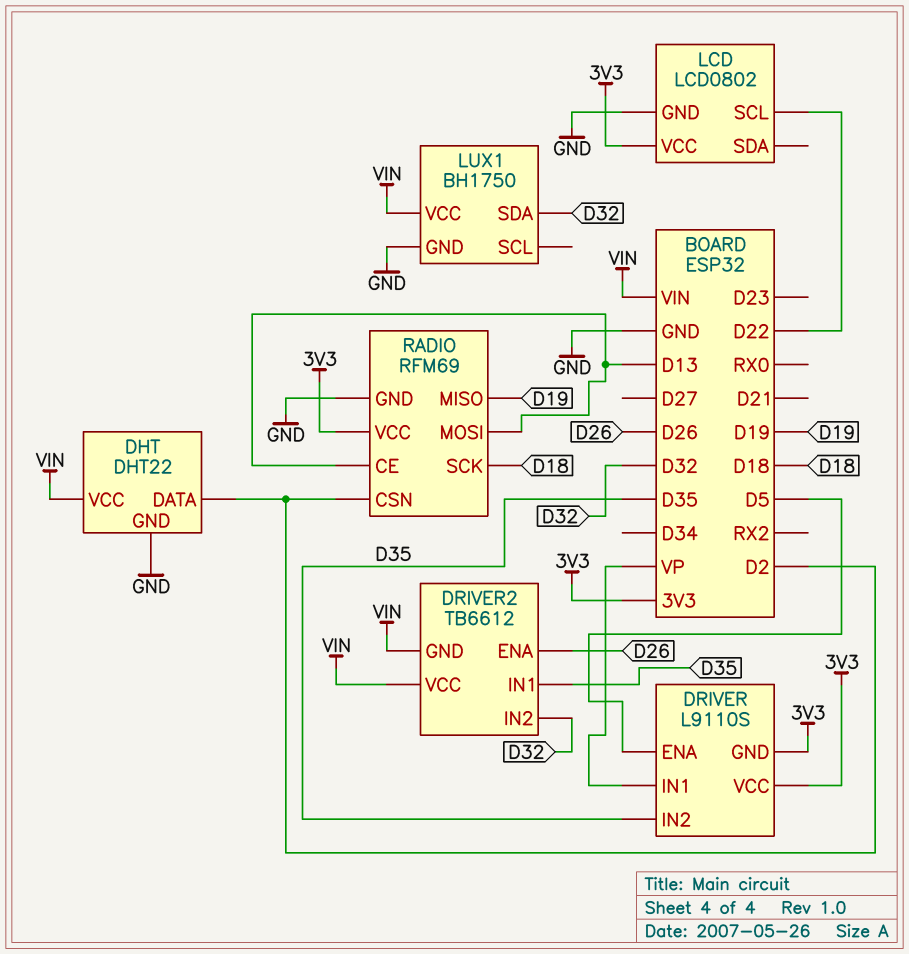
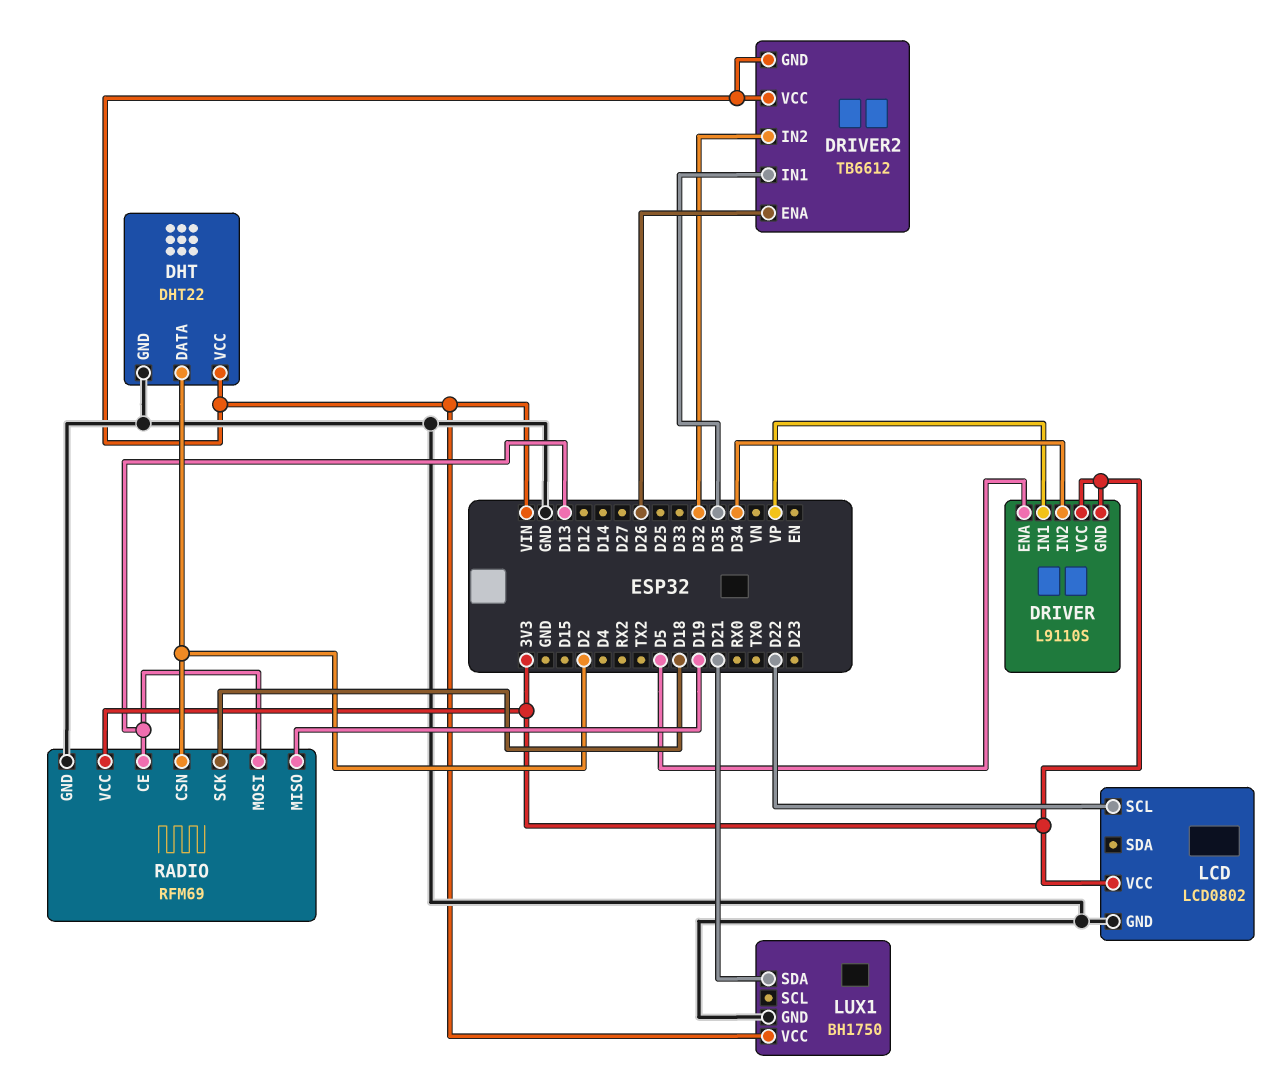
DRIVER pin IN2: D35 -> D34
LUX1 pin SDA: D32 -> D21

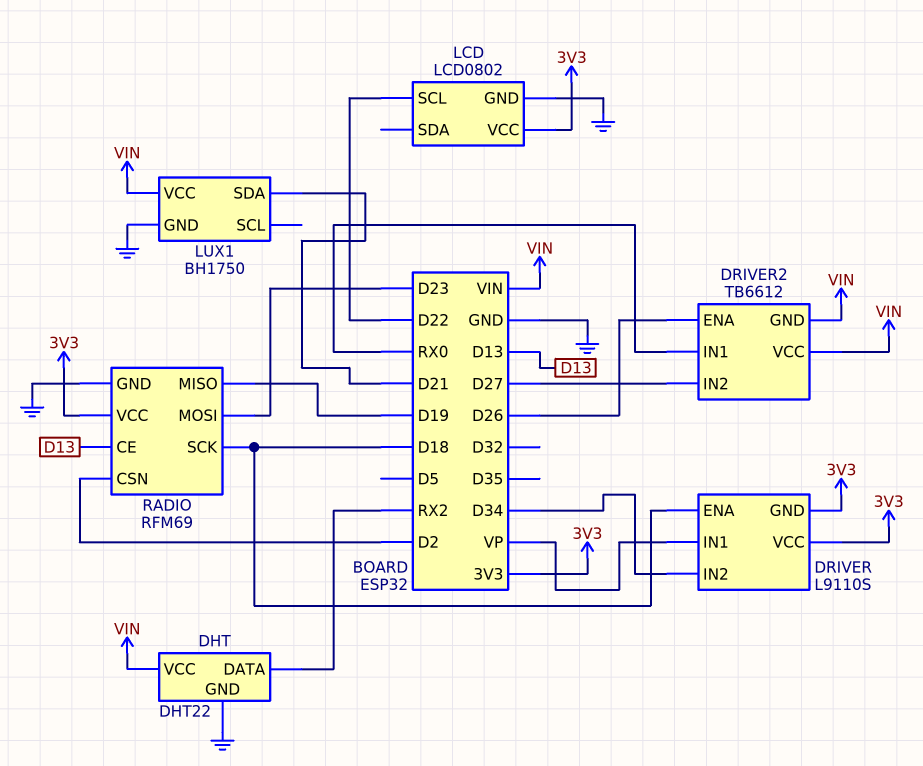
DHT pin DATA: D2 -> RX2
DRIVER pin ENA: D5 -> D18
DRIVER2 pin IN1: D35 -> RX0
DRIVER2 pin IN2: D32 -> D27
RADIO pin MOSI: D13 -> D23

